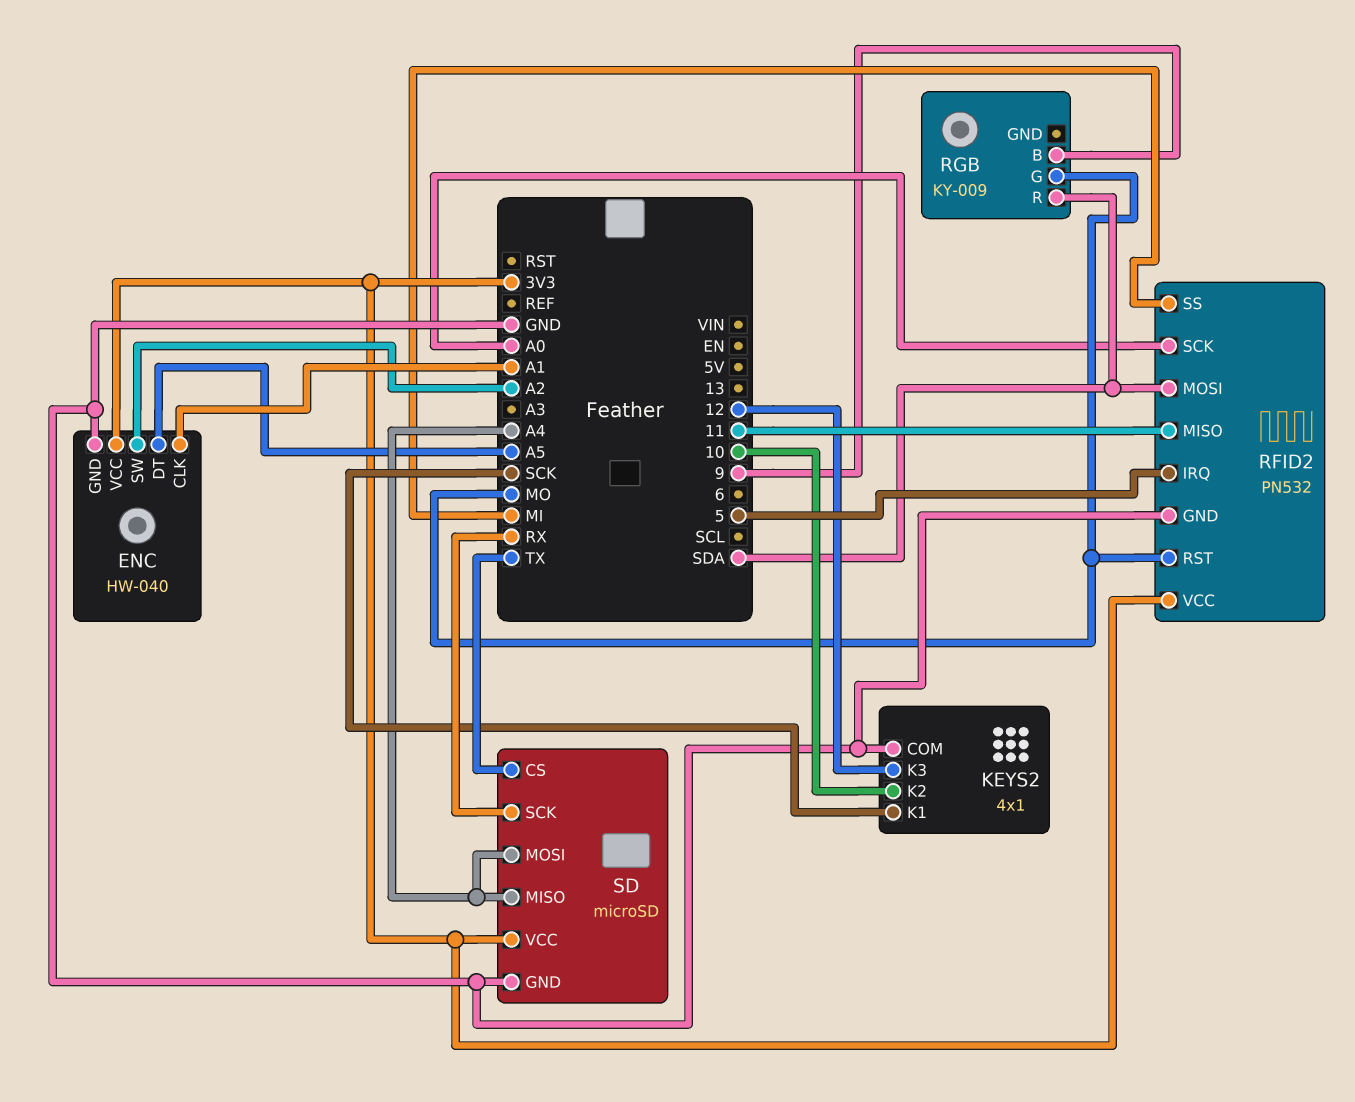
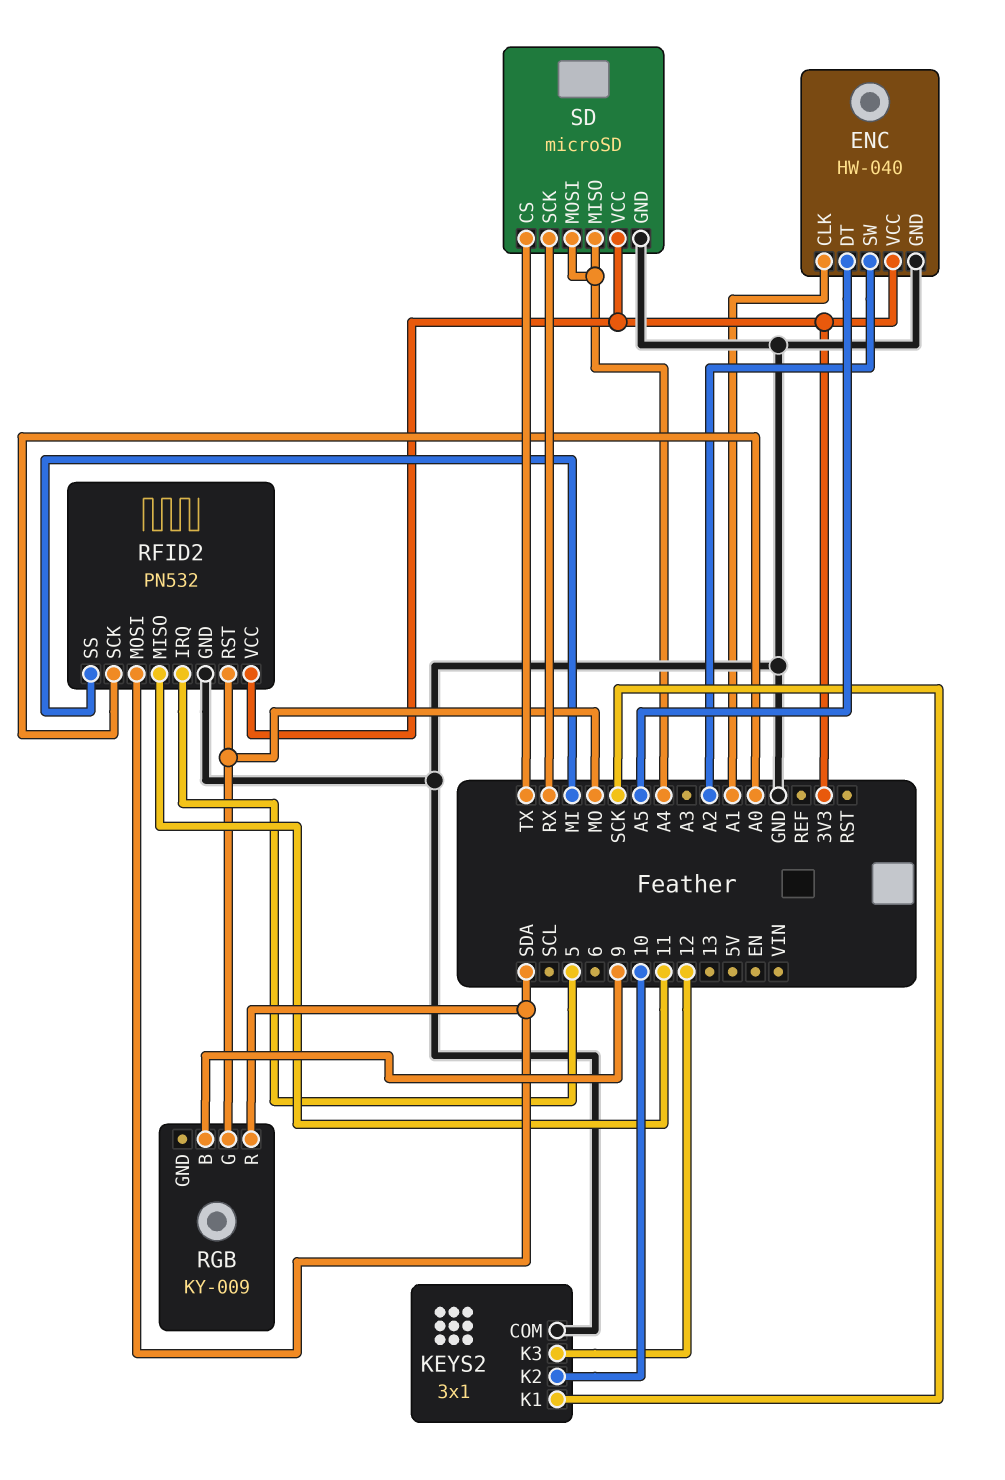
KEYS2: 4x1 -> 3x1

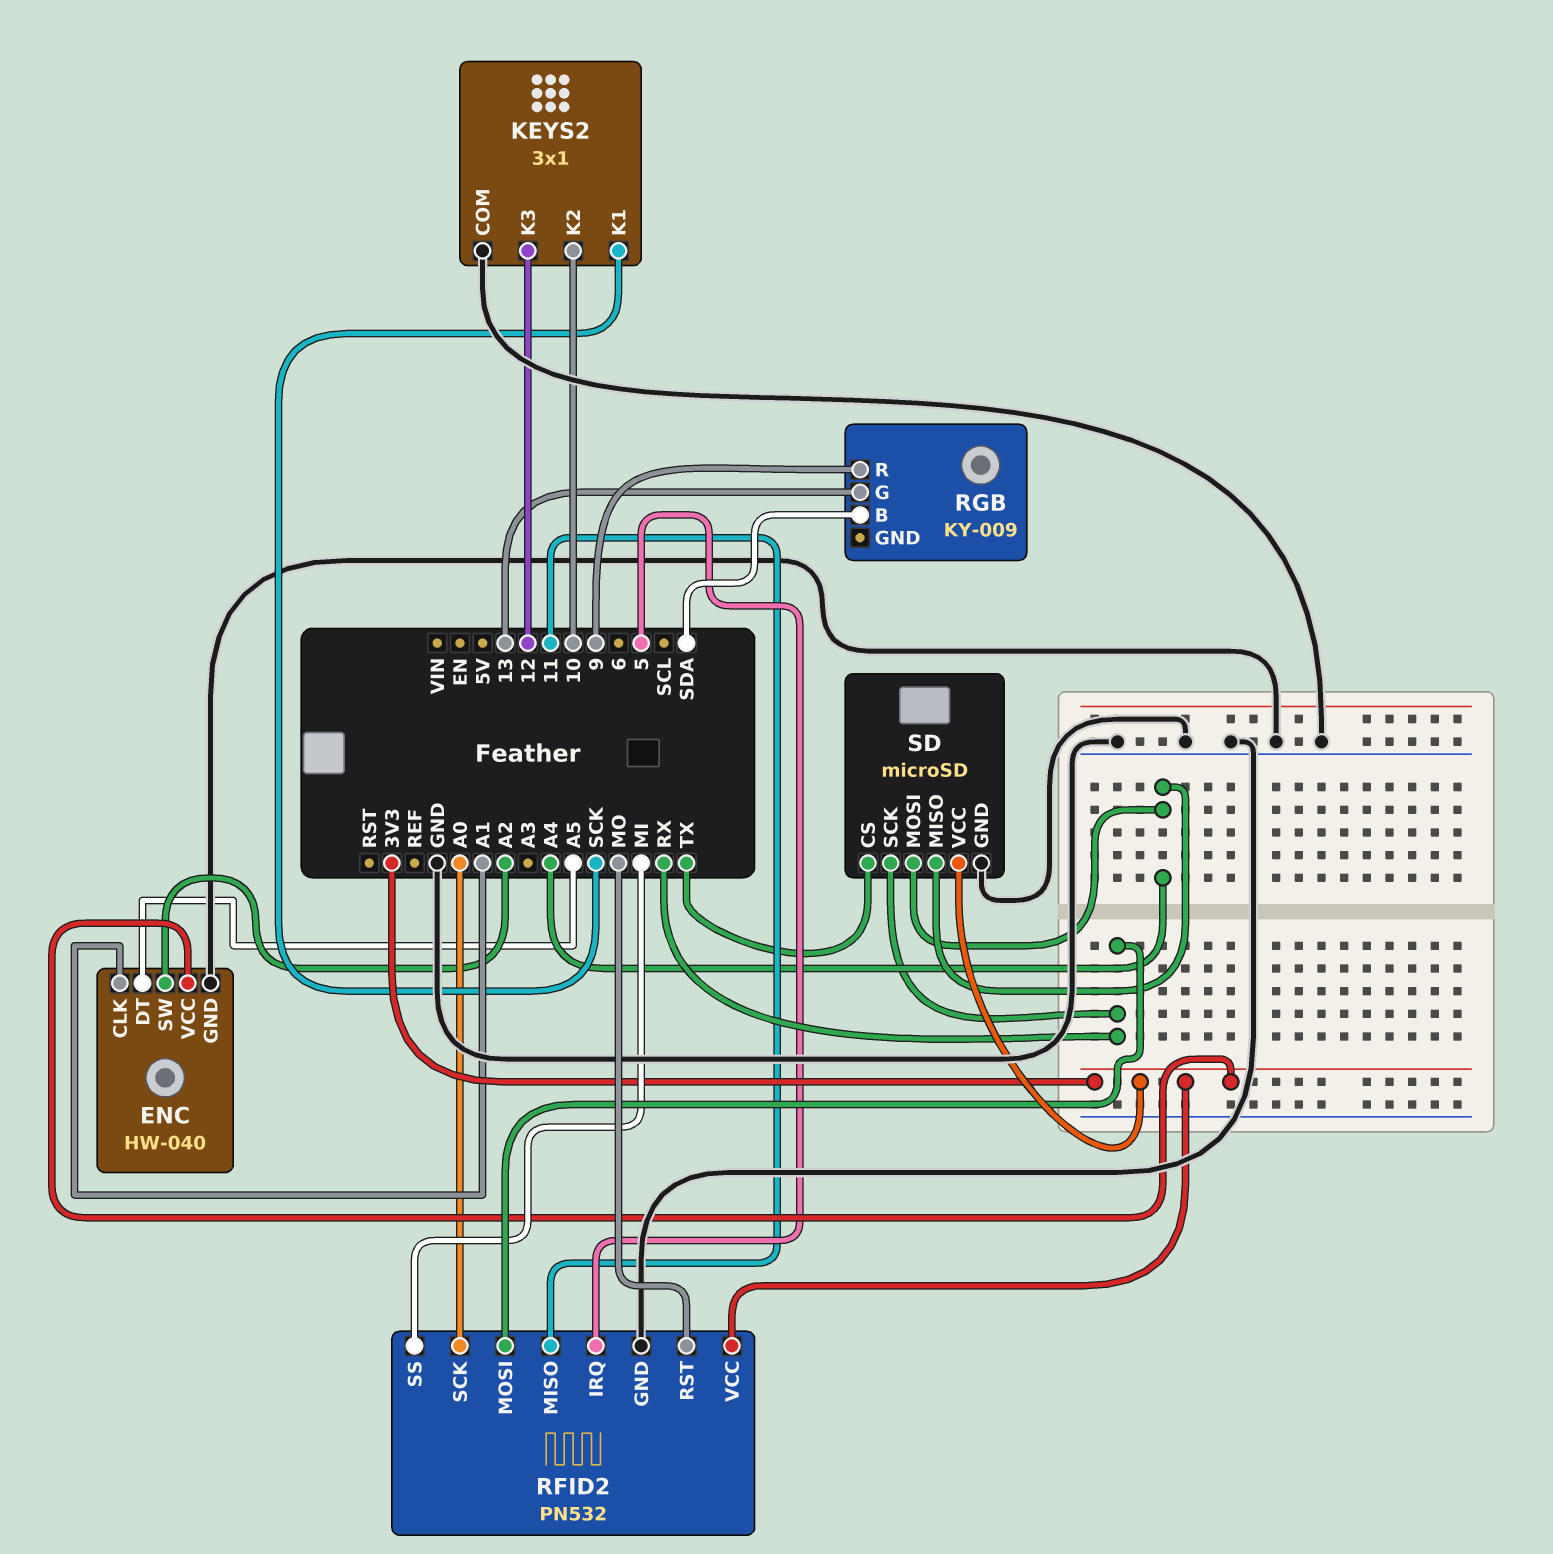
RFID2 pin MOSI: SDA -> RX
RGB pin B: 9 -> SDA
RGB pin G: MO -> 13
RGB pin R: SDA -> 9

